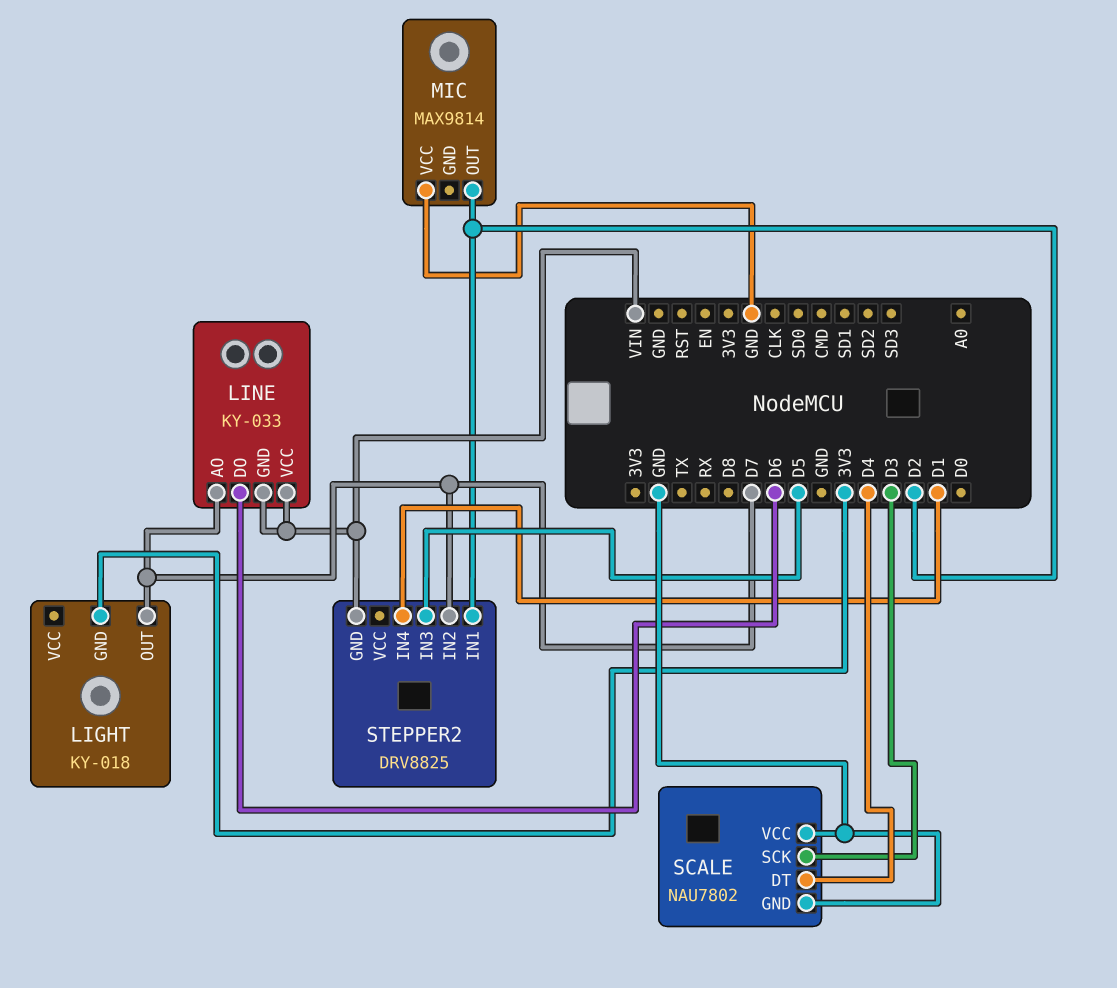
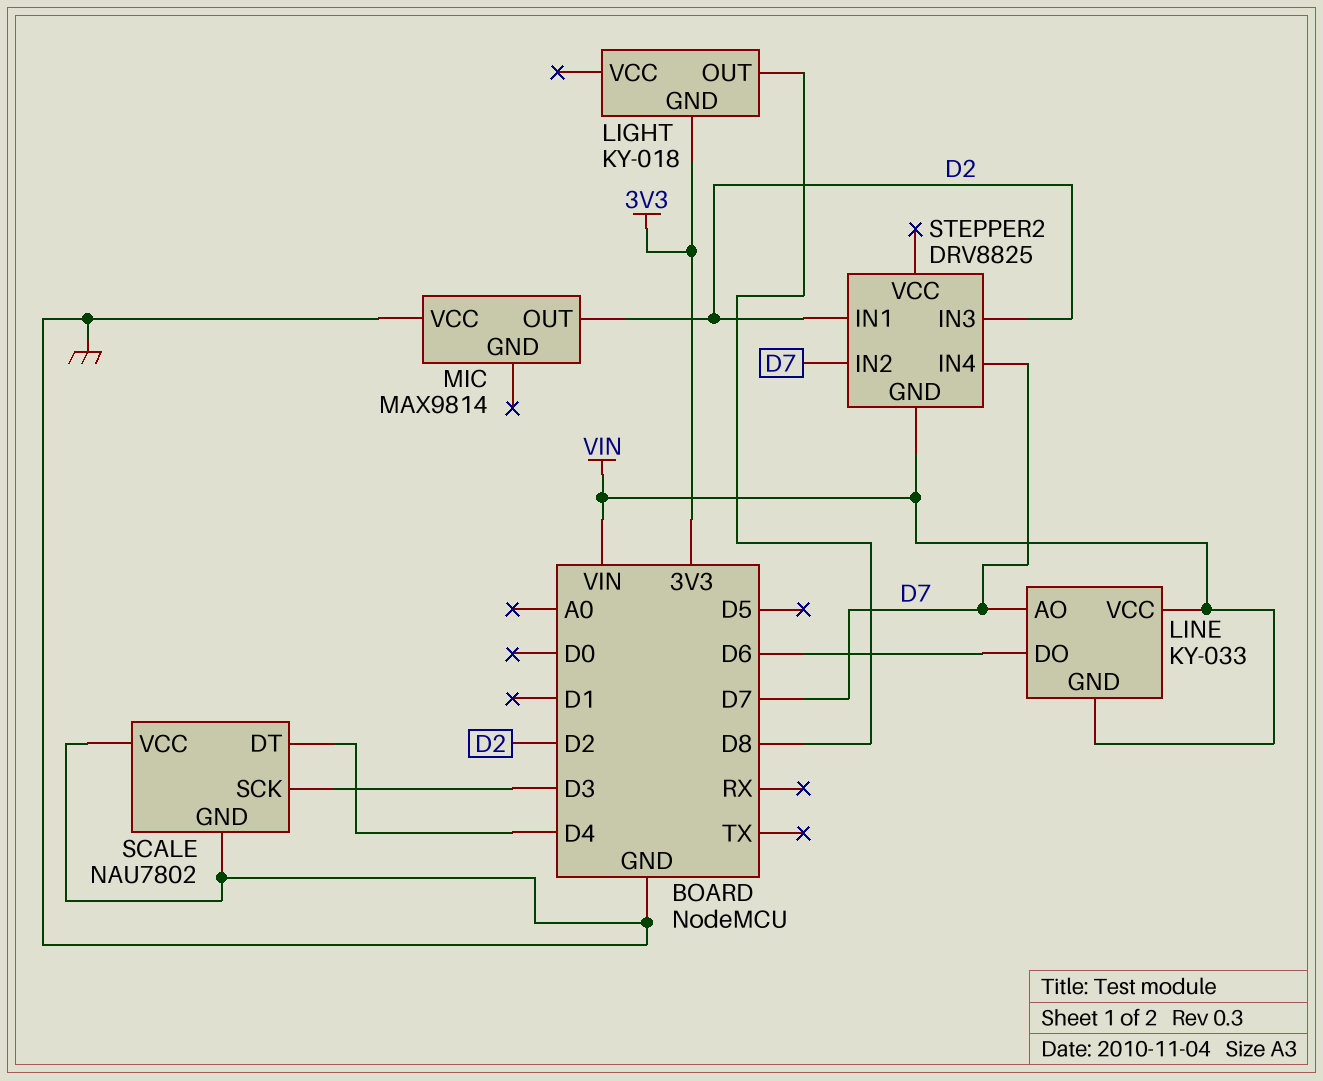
LIGHT pin OUT: D7 -> D8
STEPPER2 pin IN3: D5 -> D2
STEPPER2 pin IN4: D1 -> D7

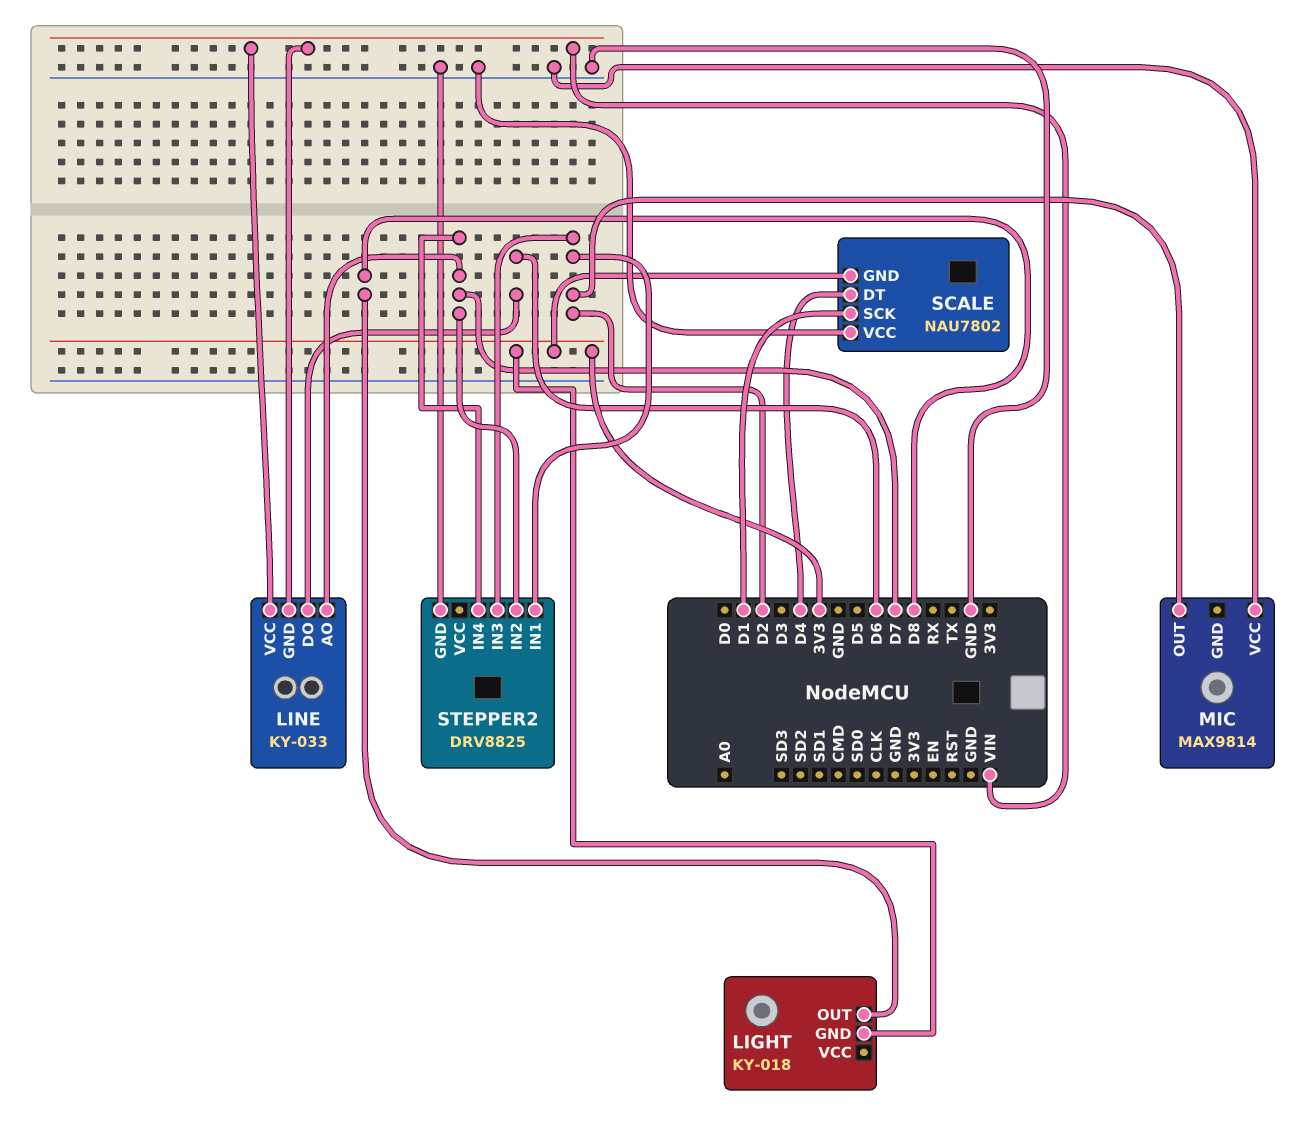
SCALE pin GND: GND -> 3V3
SCALE pin SCK: D3 -> D1
STEPPER2 pin GND: VIN -> GND

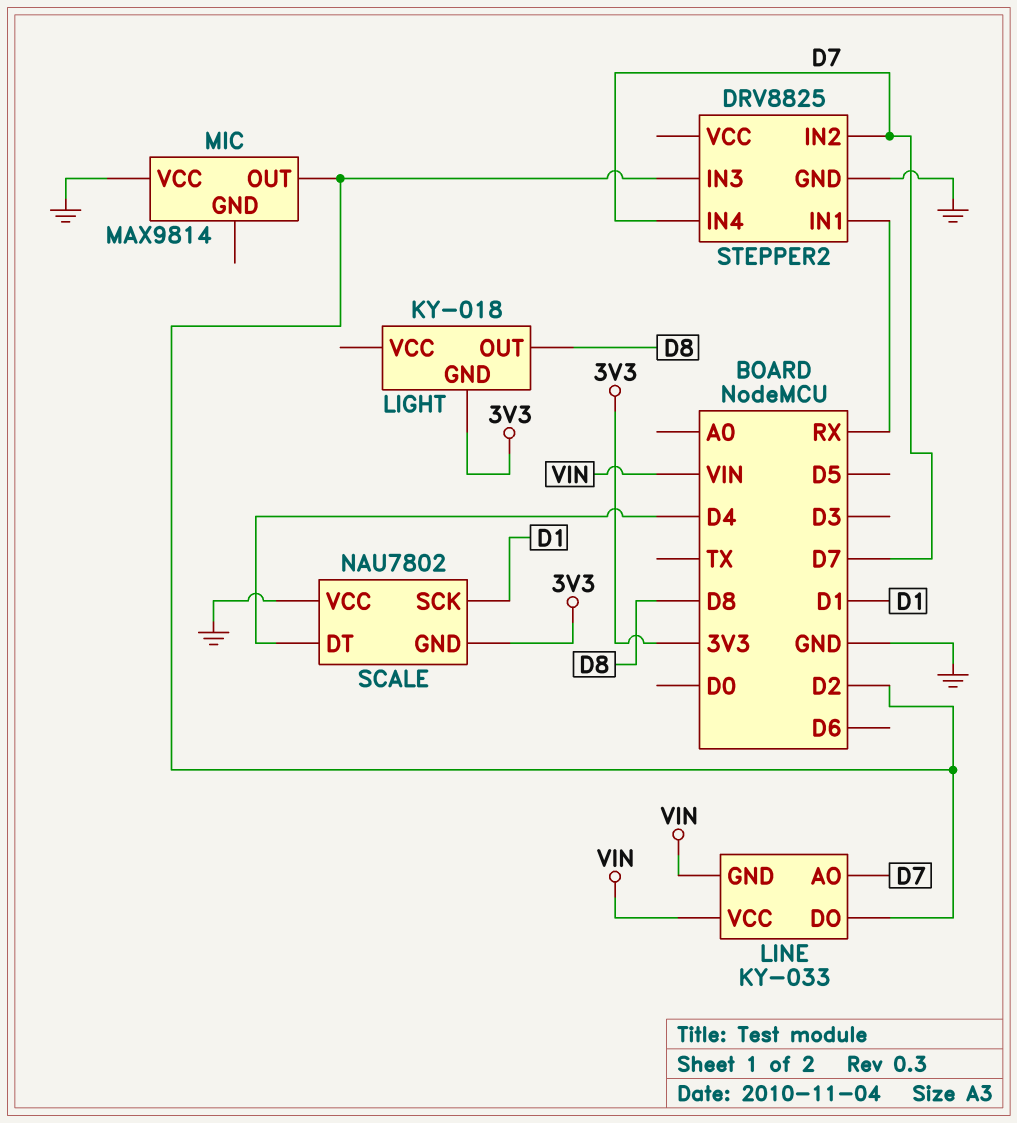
LINE pin DO: D6 -> D2
STEPPER2 pin IN1: D2 -> RX

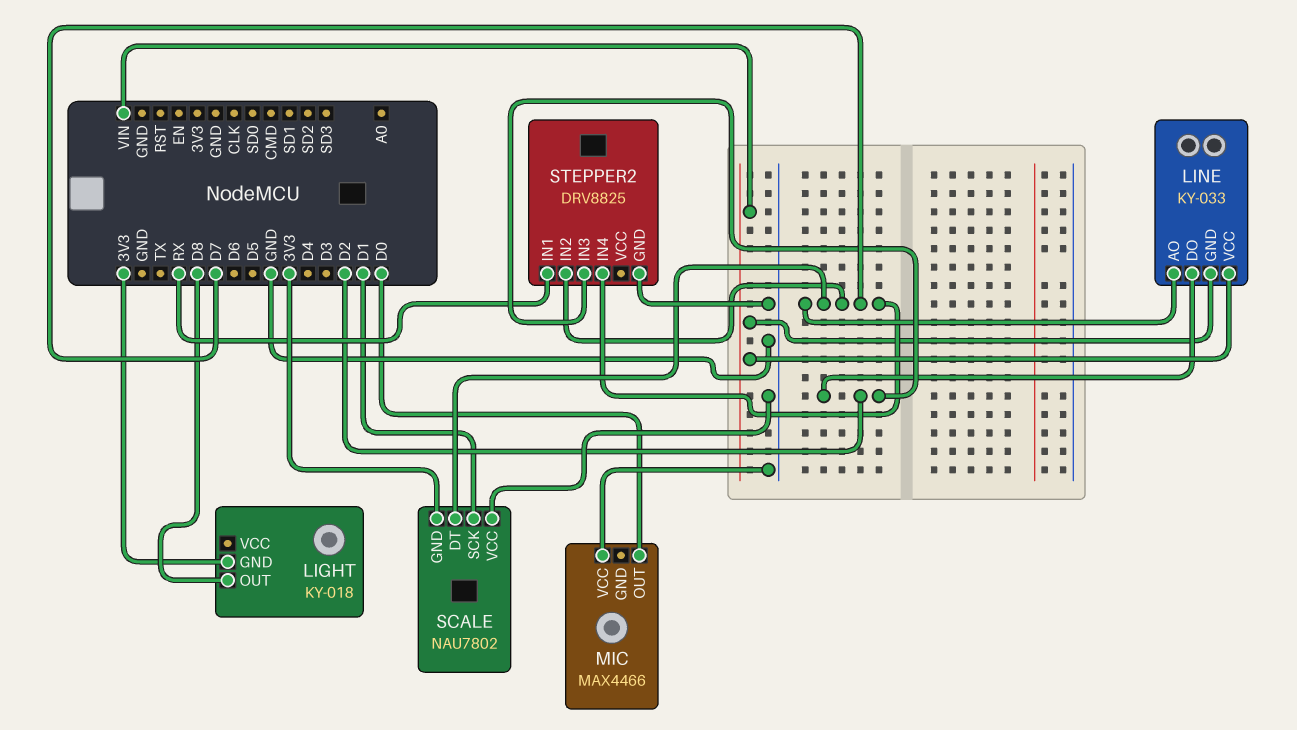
MIC: MAX9814 -> MAX4466
MIC pin OUT: D2 -> D0
SCALE pin DT: D4 -> D7

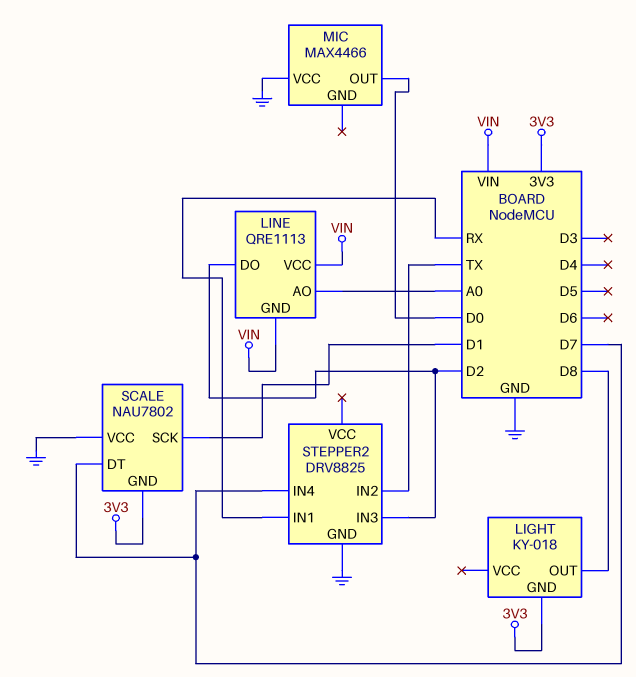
LINE: KY-033 -> QRE1113
LINE pin AO: D7 -> A0
STEPPER2 pin IN2: D7 -> TX

